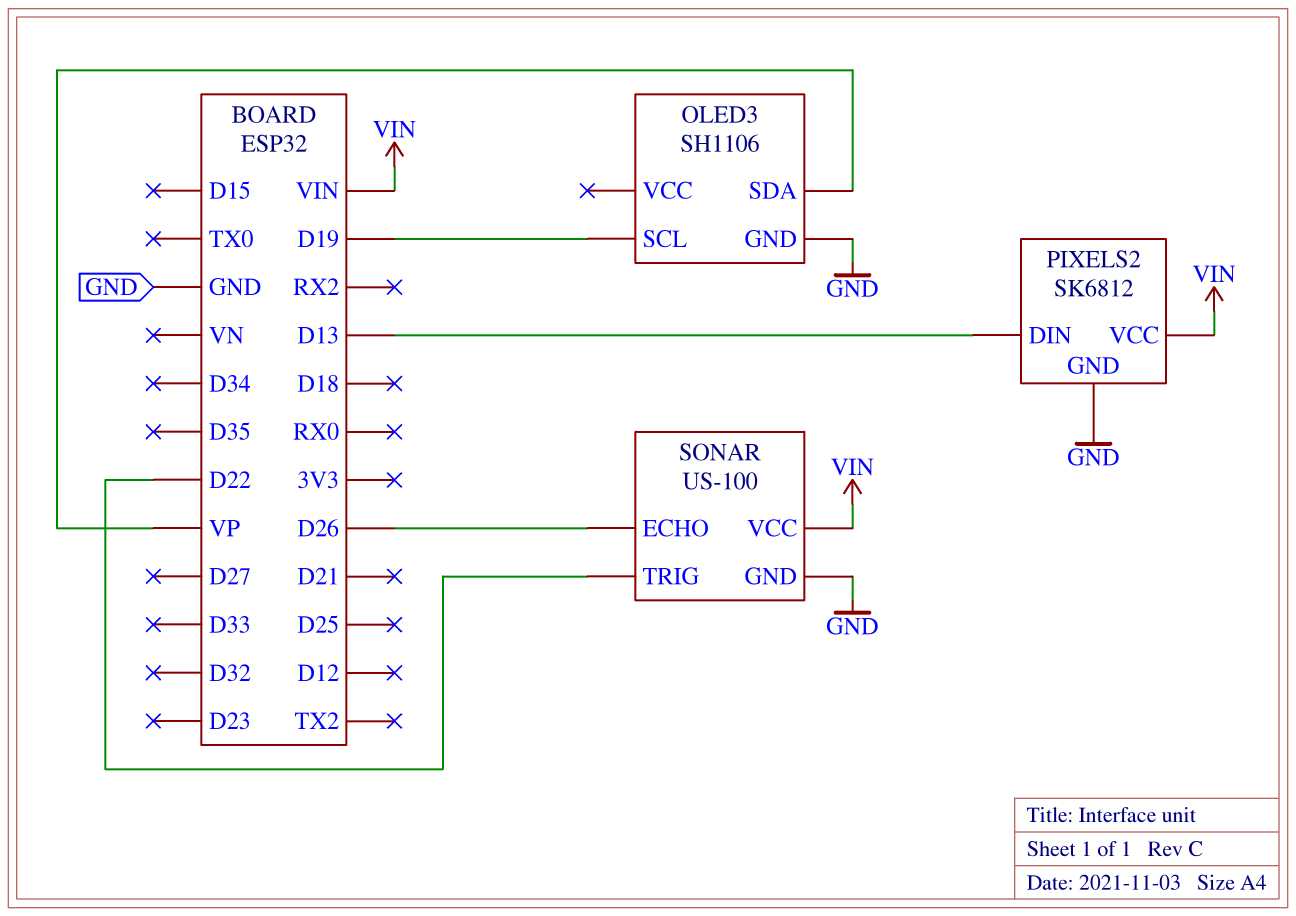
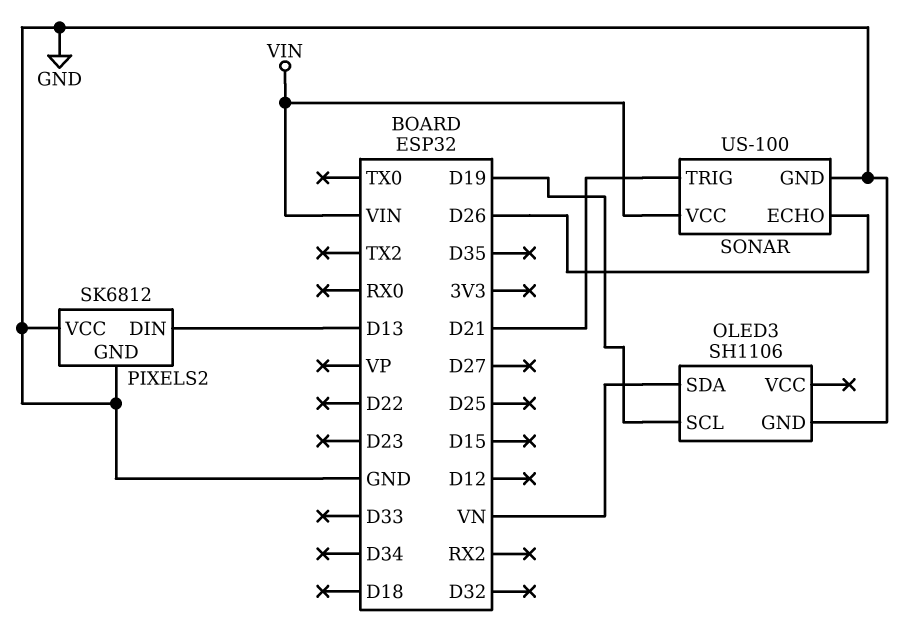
OLED3 pin SDA: VP -> VN
PIXELS2 pin VCC: VIN -> GND
SONAR pin TRIG: D22 -> D21

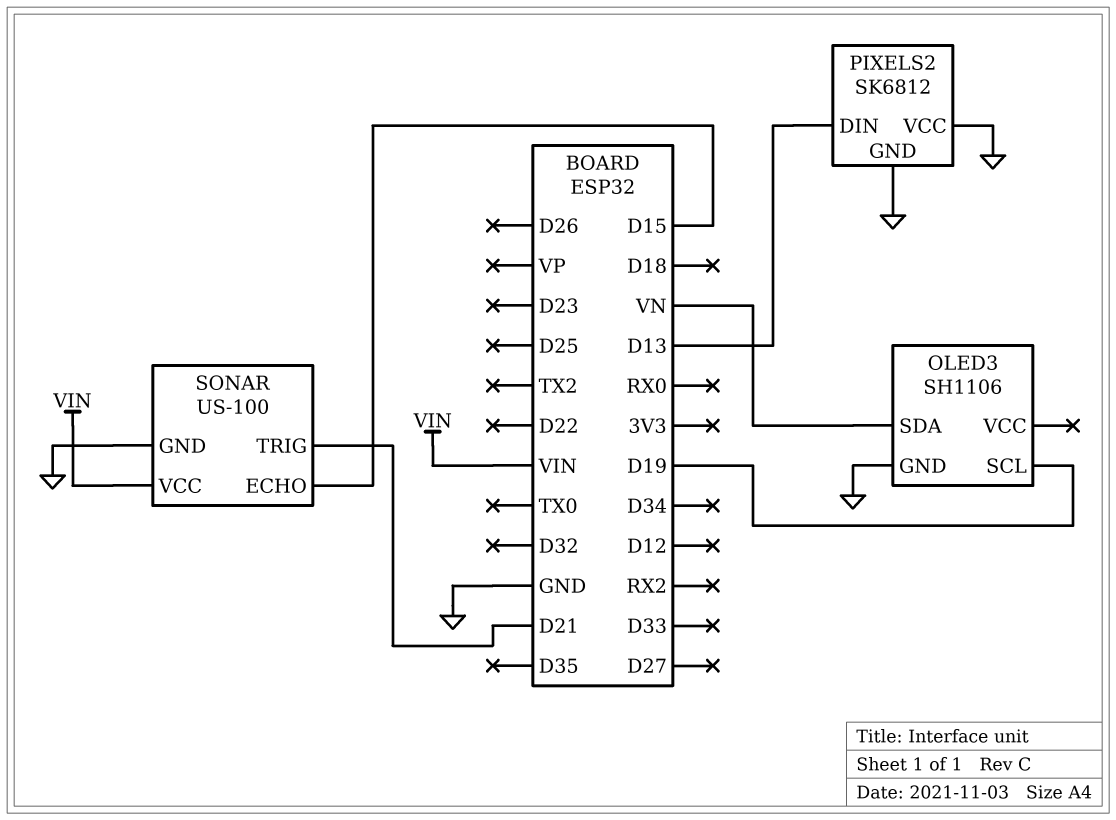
SONAR pin ECHO: D26 -> D15

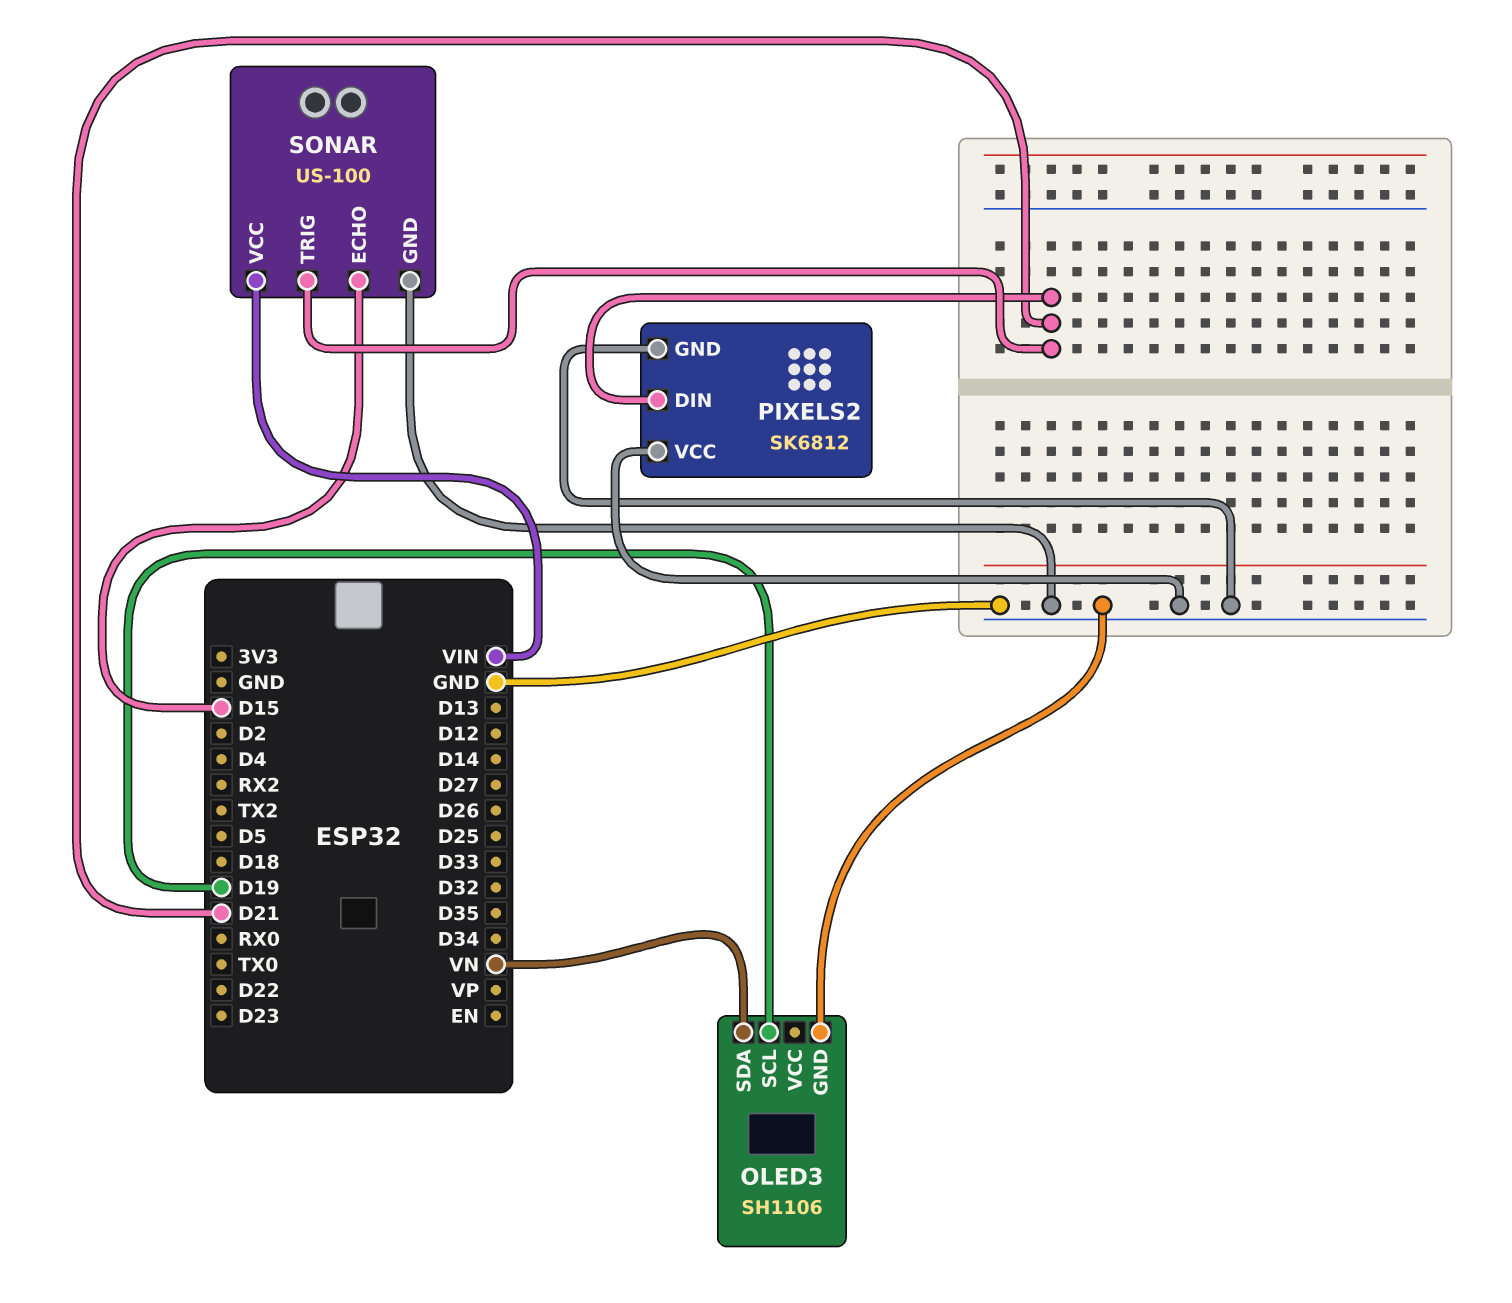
PIXELS2 pin DIN: D13 -> D21

